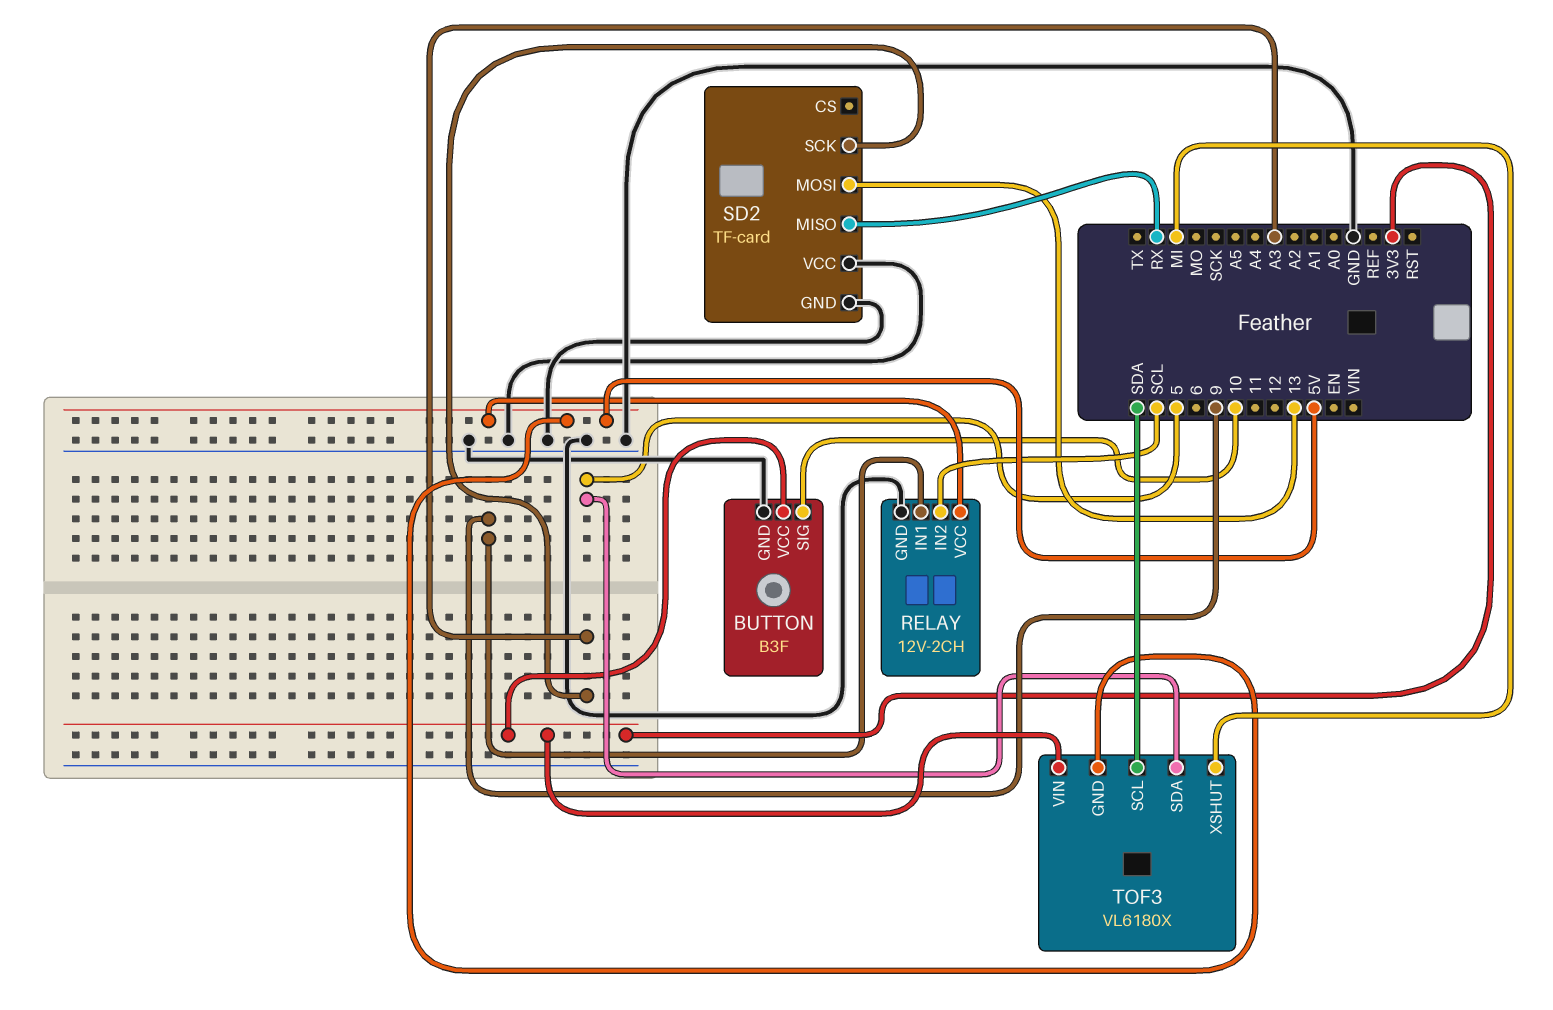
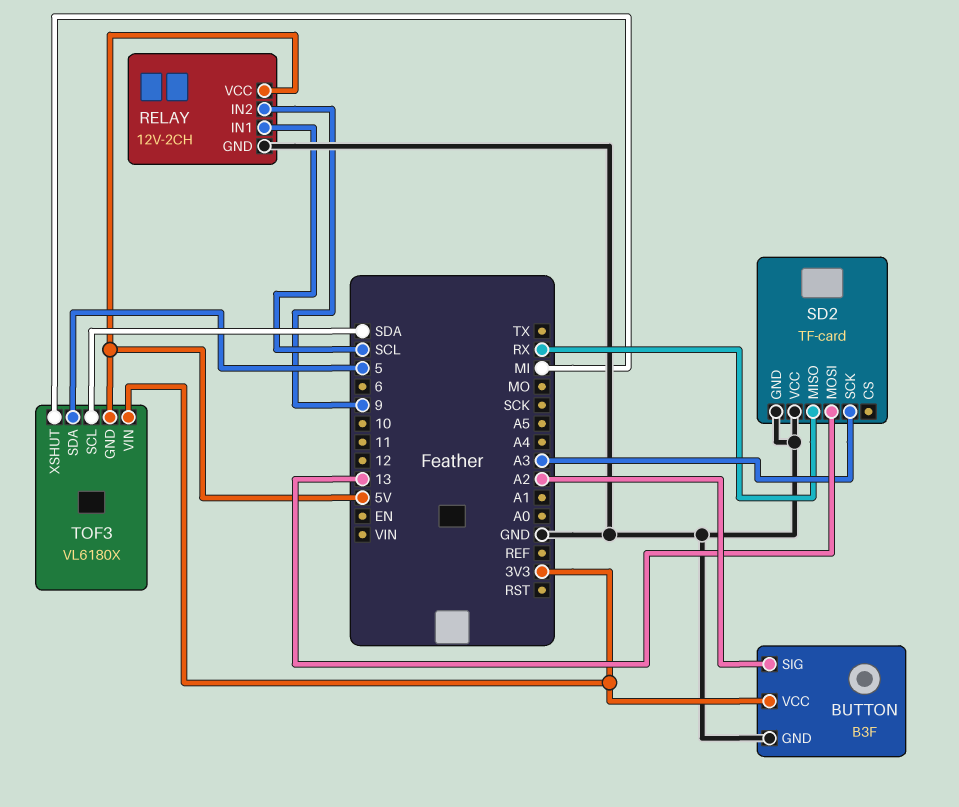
BUTTON pin SIG: 10 -> A2
RELAY pin IN1: 9 -> SCL
RELAY pin IN2: SCL -> 9

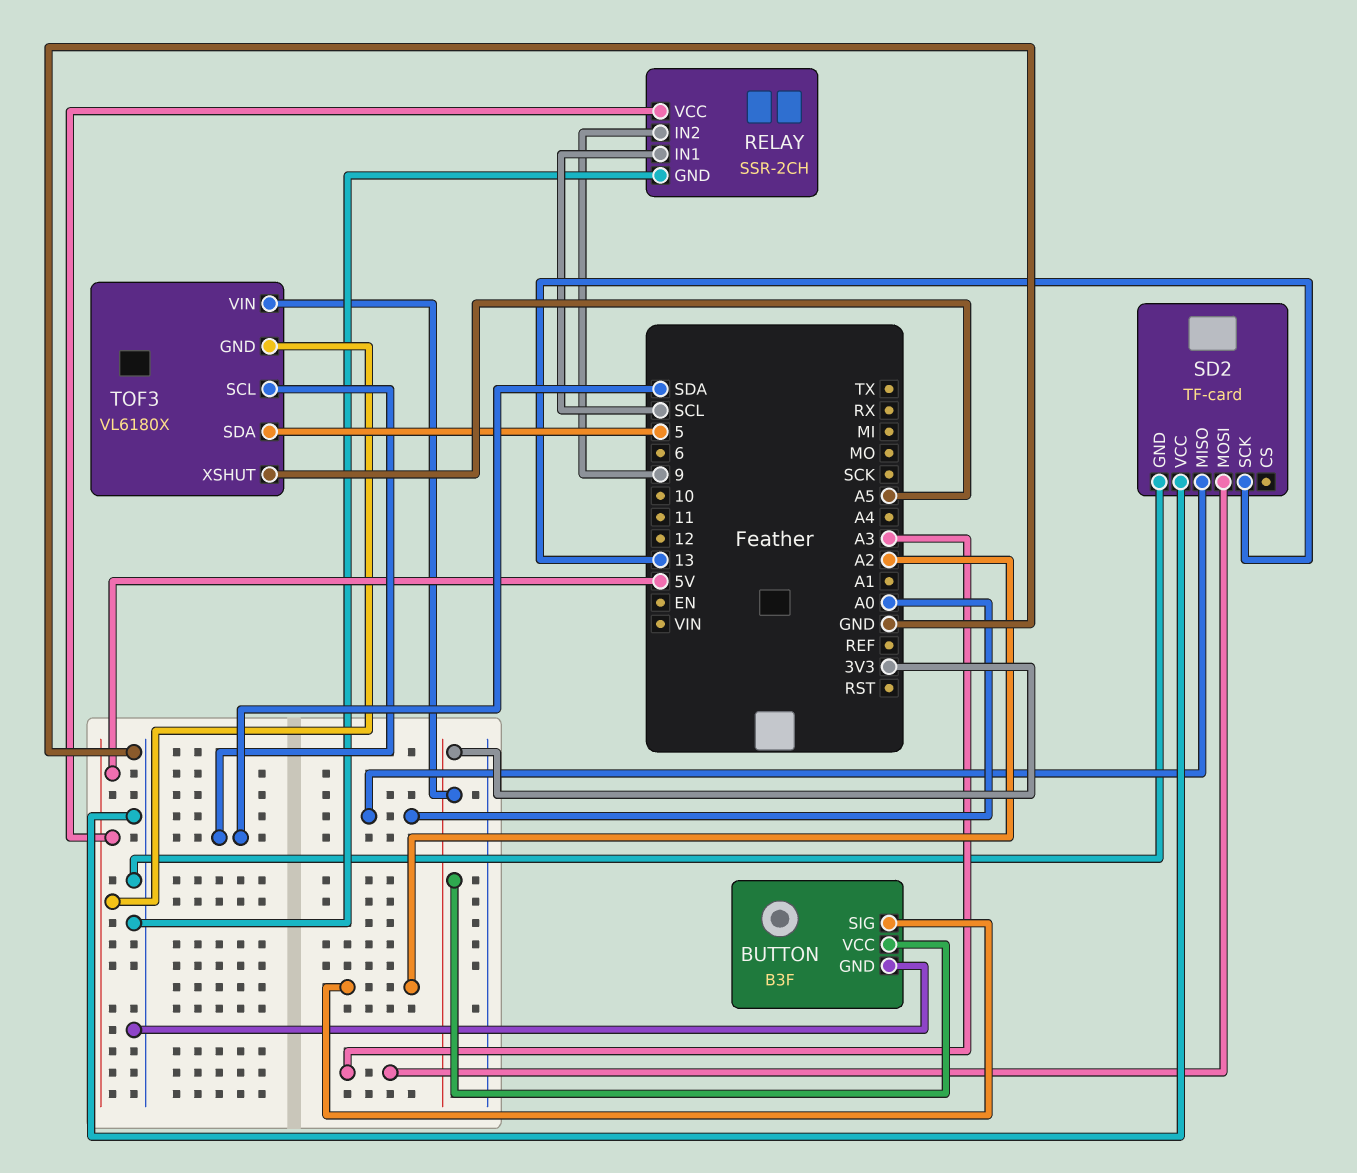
RELAY: 12V-2CH -> SSR-2CH
SD2 pin MISO: RX -> A0
SD2 pin MOSI: 13 -> A3
SD2 pin SCK: A3 -> 13
TOF3 pin XSHUT: MI -> A5

